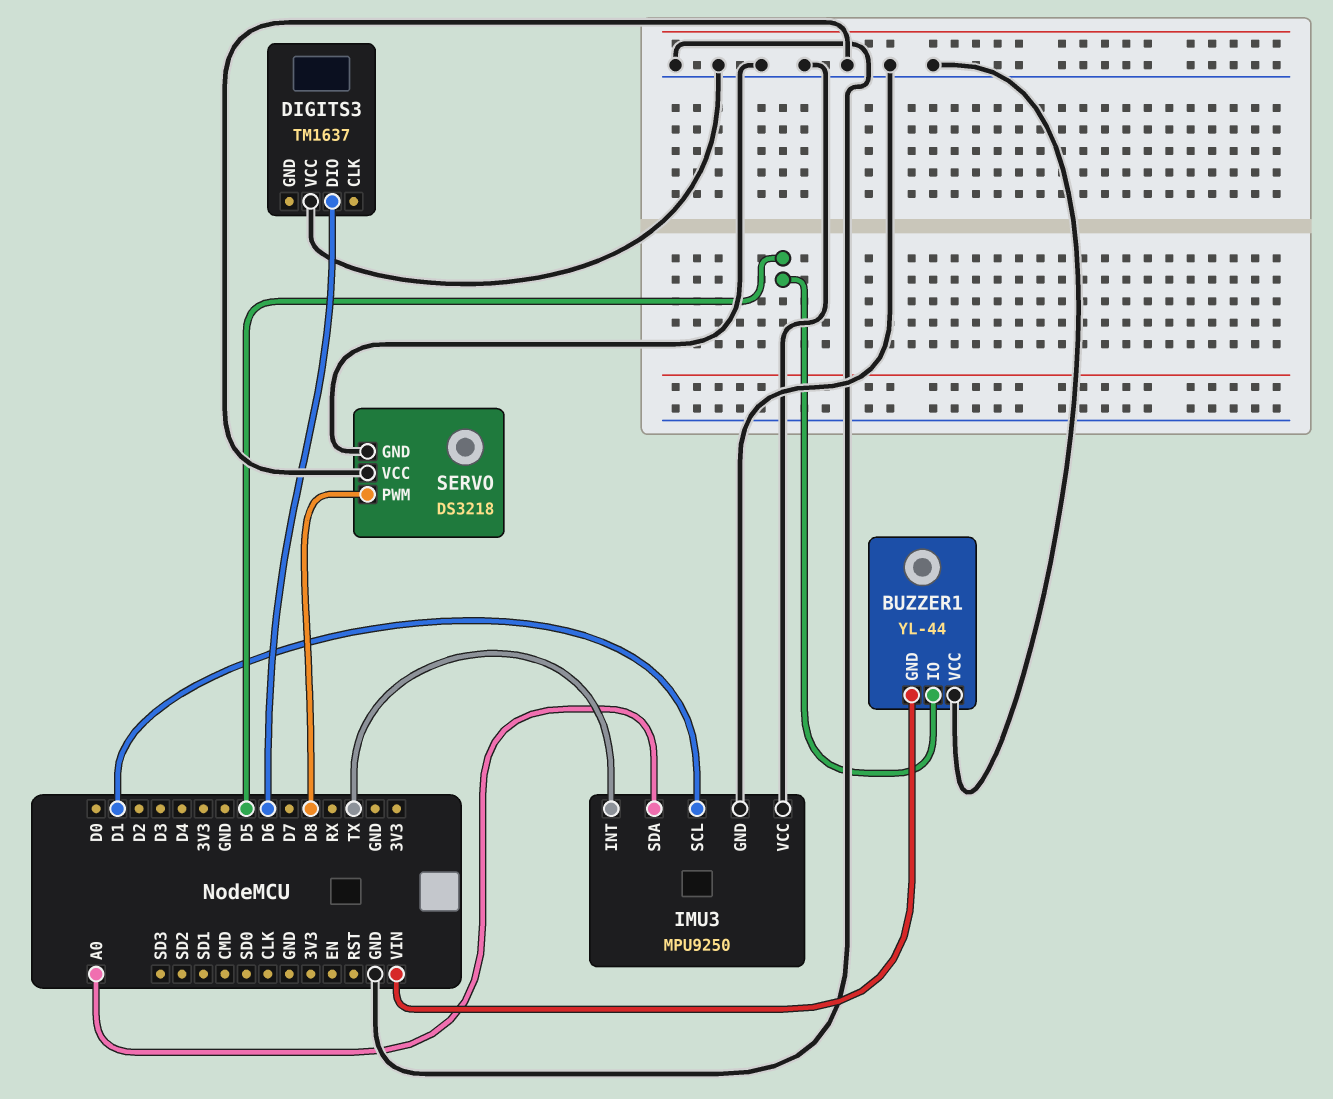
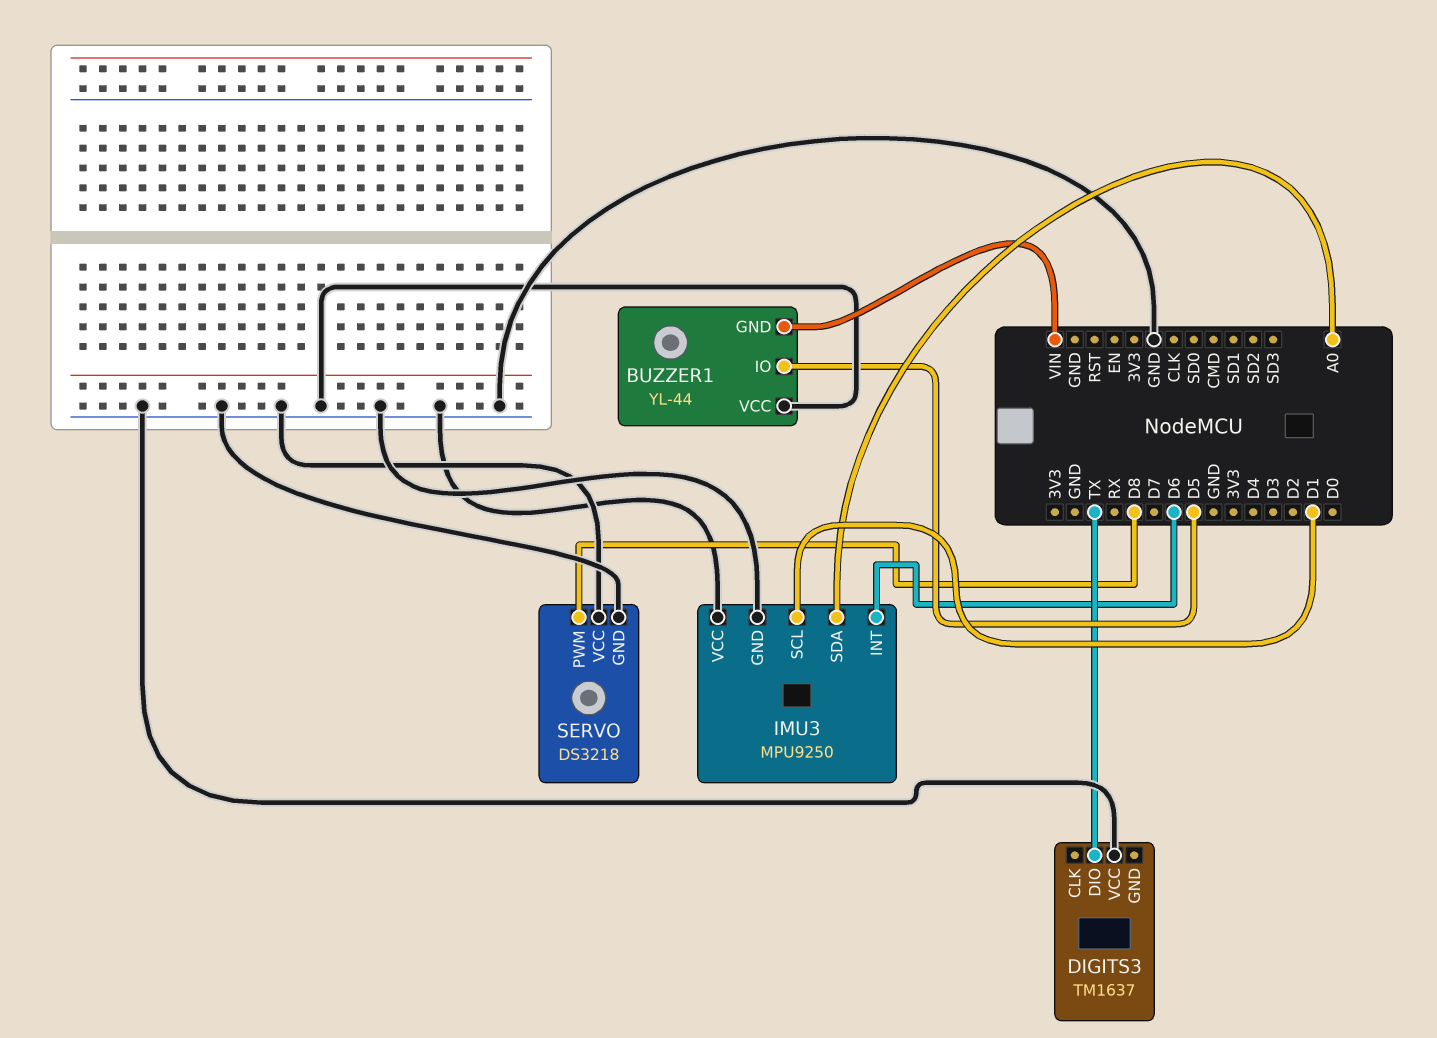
DIGITS3 pin DIO: D6 -> TX
IMU3 pin INT: TX -> D6

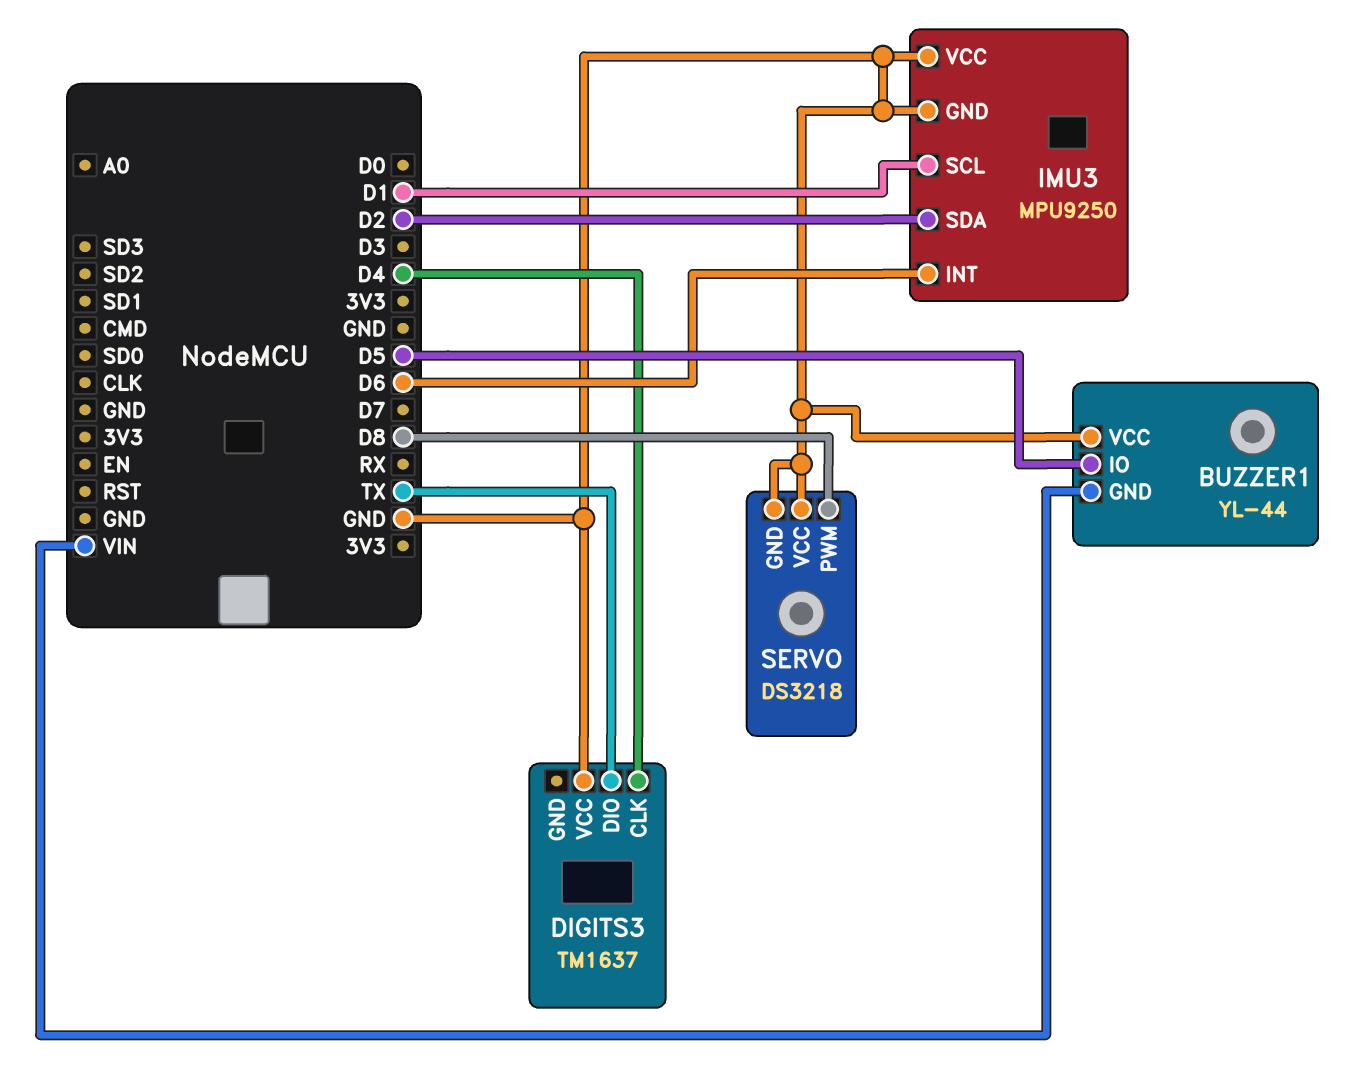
DIGITS3 pin CLK: none -> D4
IMU3 pin SDA: A0 -> D2

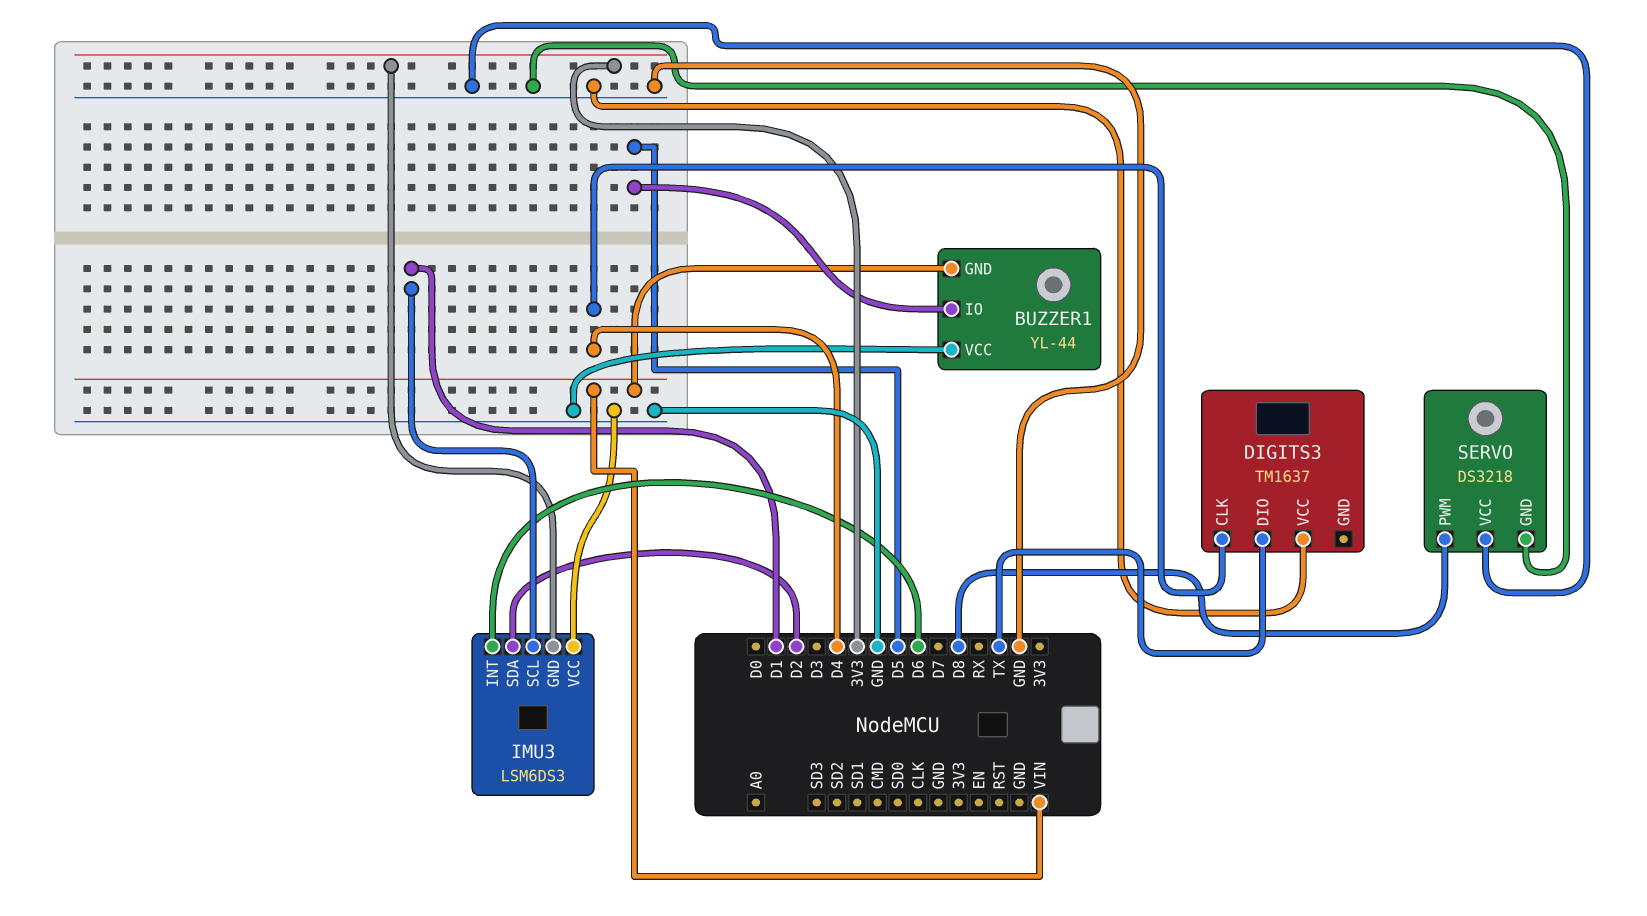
IMU3: MPU9250 -> LSM6DS3
IMU3 pin GND: GND -> 3V3

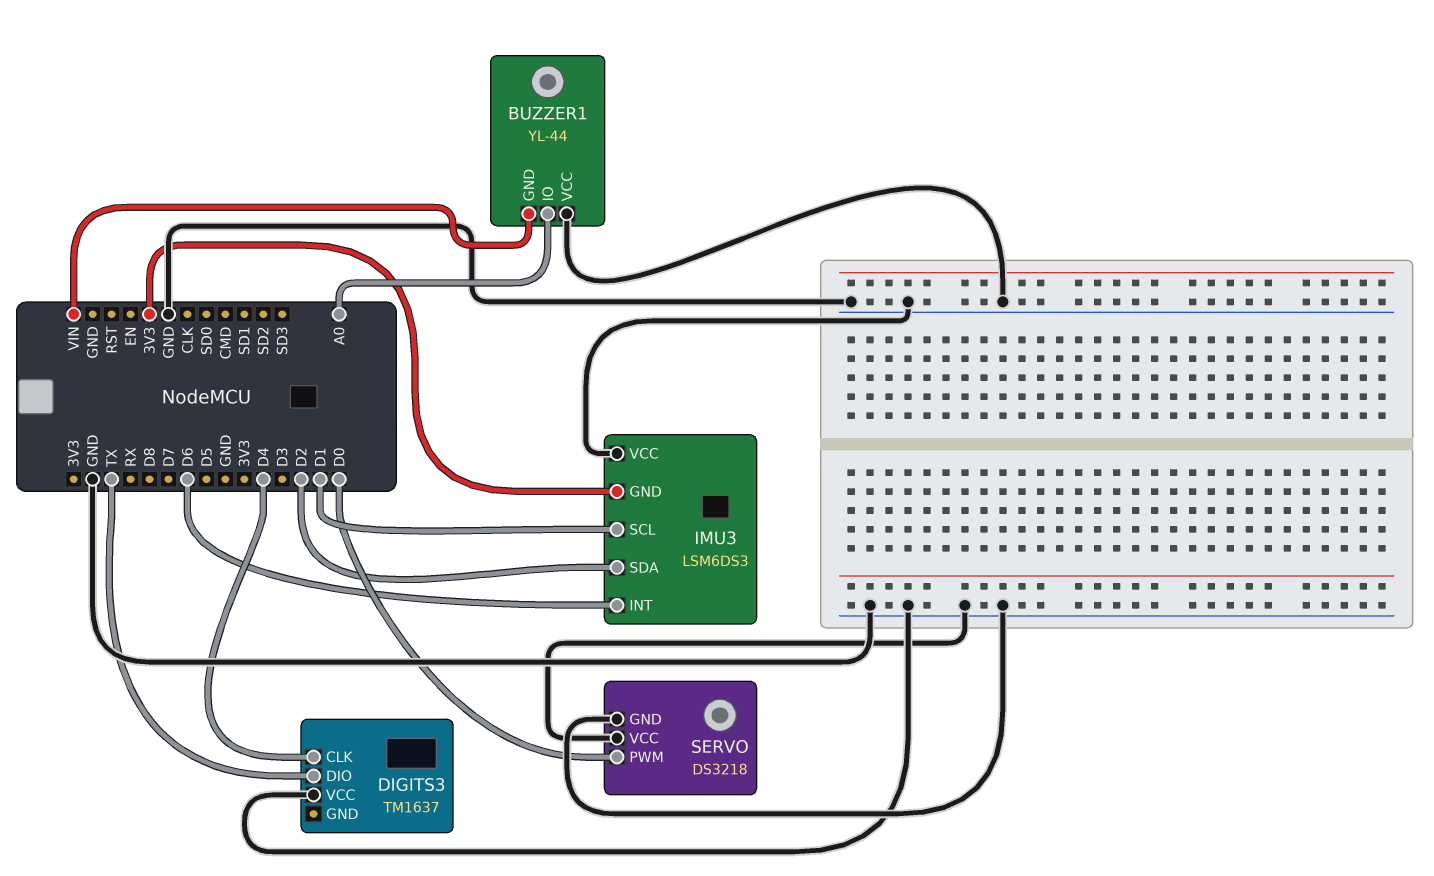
BUZZER1 pin IO: D5 -> A0
SERVO pin PWM: D8 -> D0

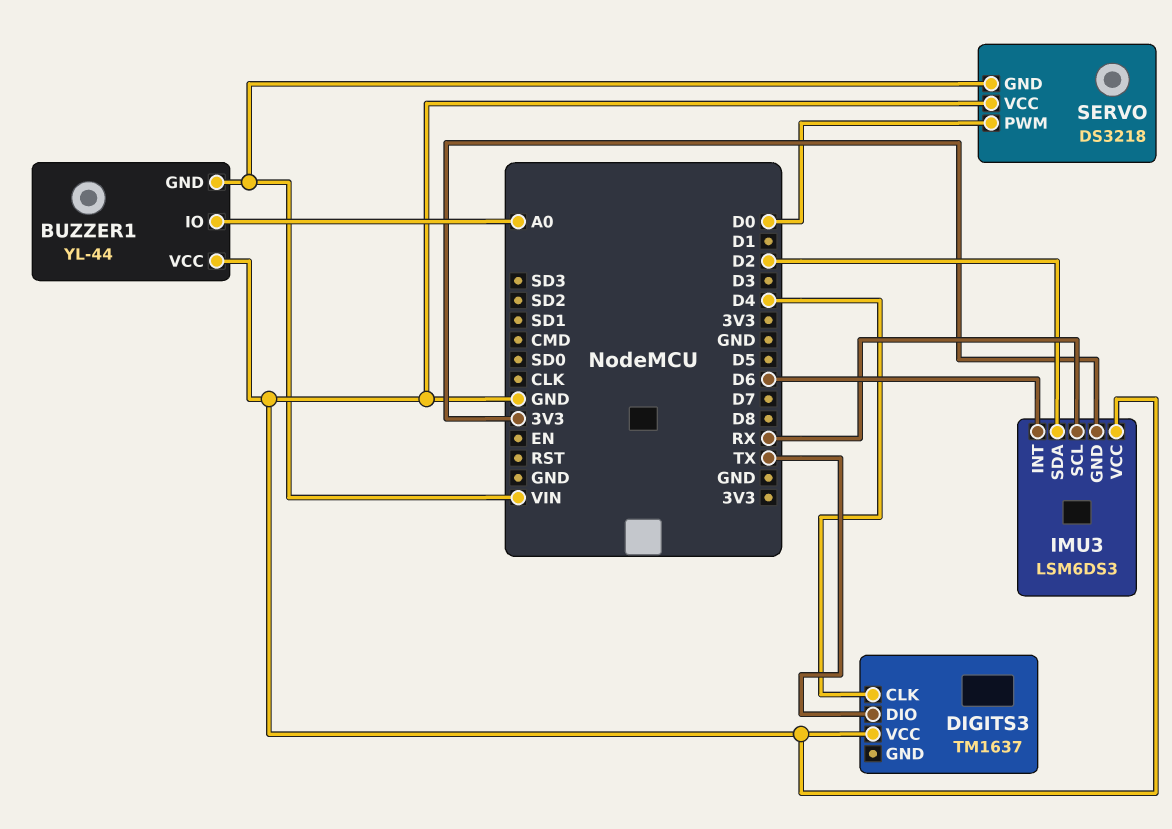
IMU3 pin SCL: D1 -> RX
SERVO pin GND: GND -> VIN

